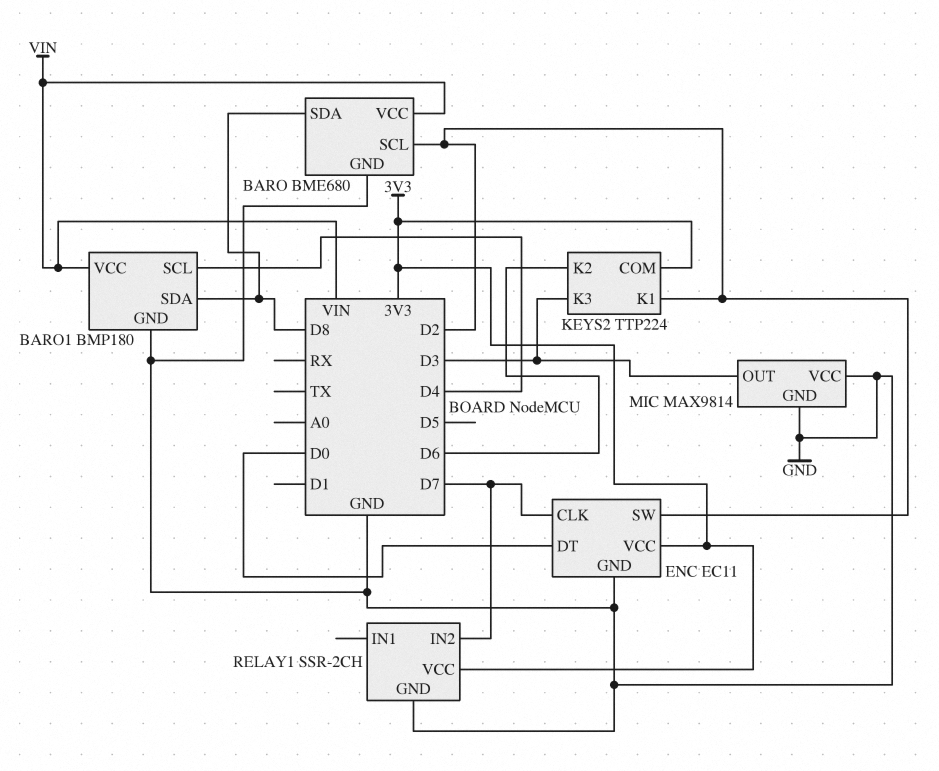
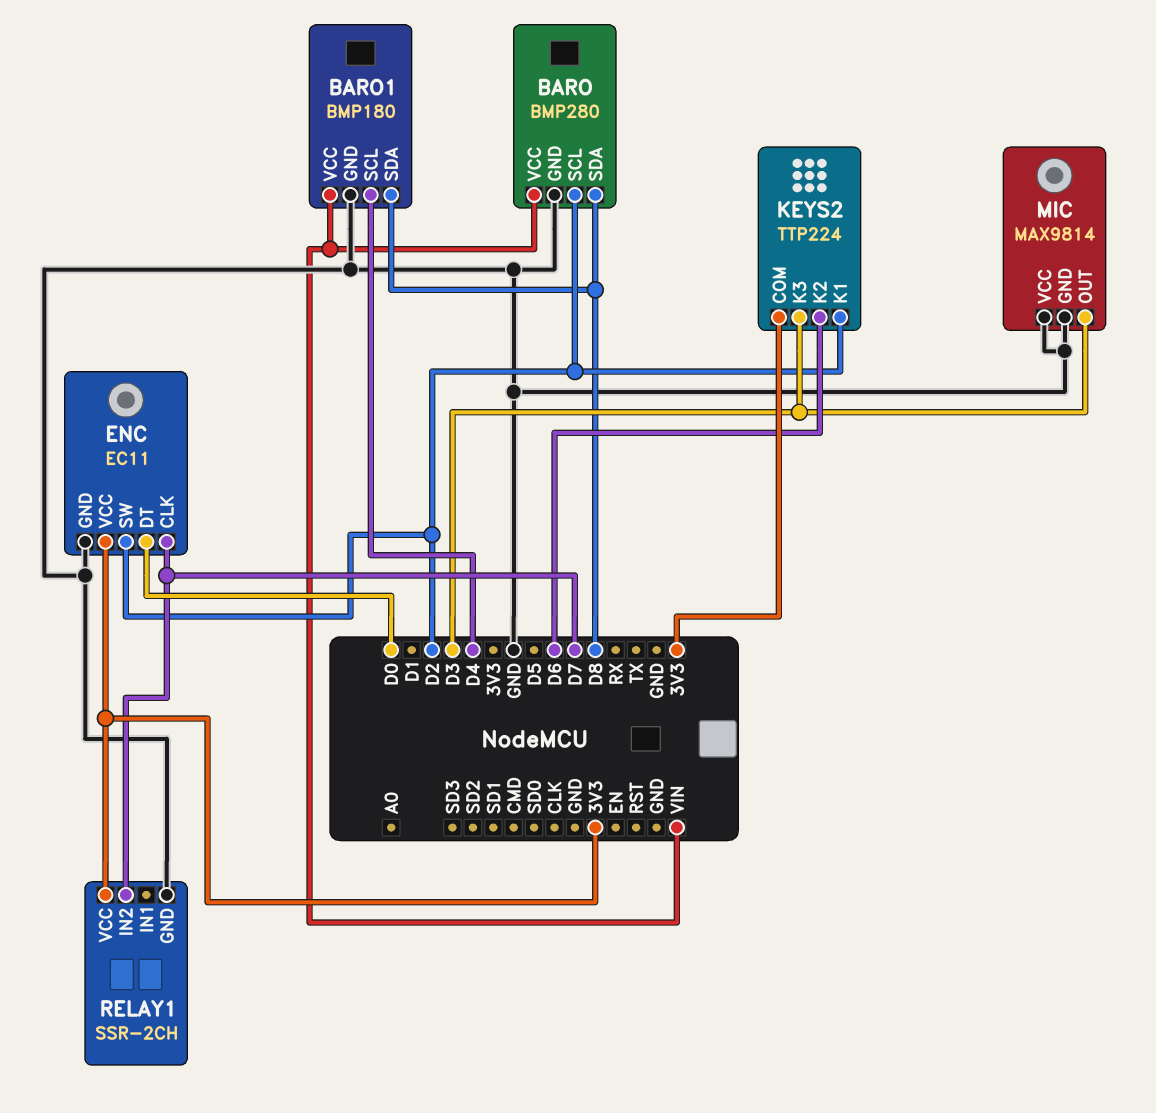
BARO: BME680 -> BMP280

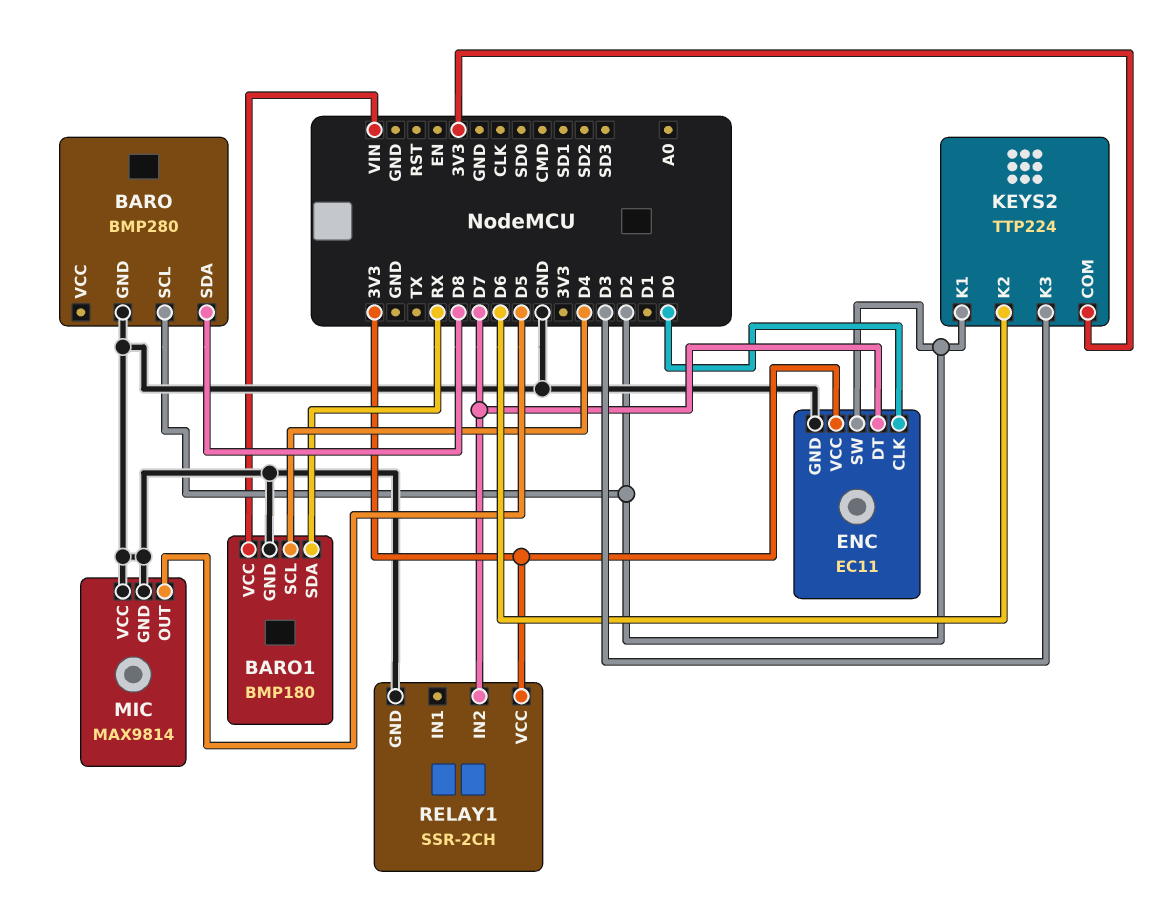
BARO pin VCC: VIN -> none
BARO1 pin SDA: D8 -> RX
ENC pin CLK: D7 -> D0
ENC pin DT: D0 -> D7
MIC pin OUT: D3 -> D5

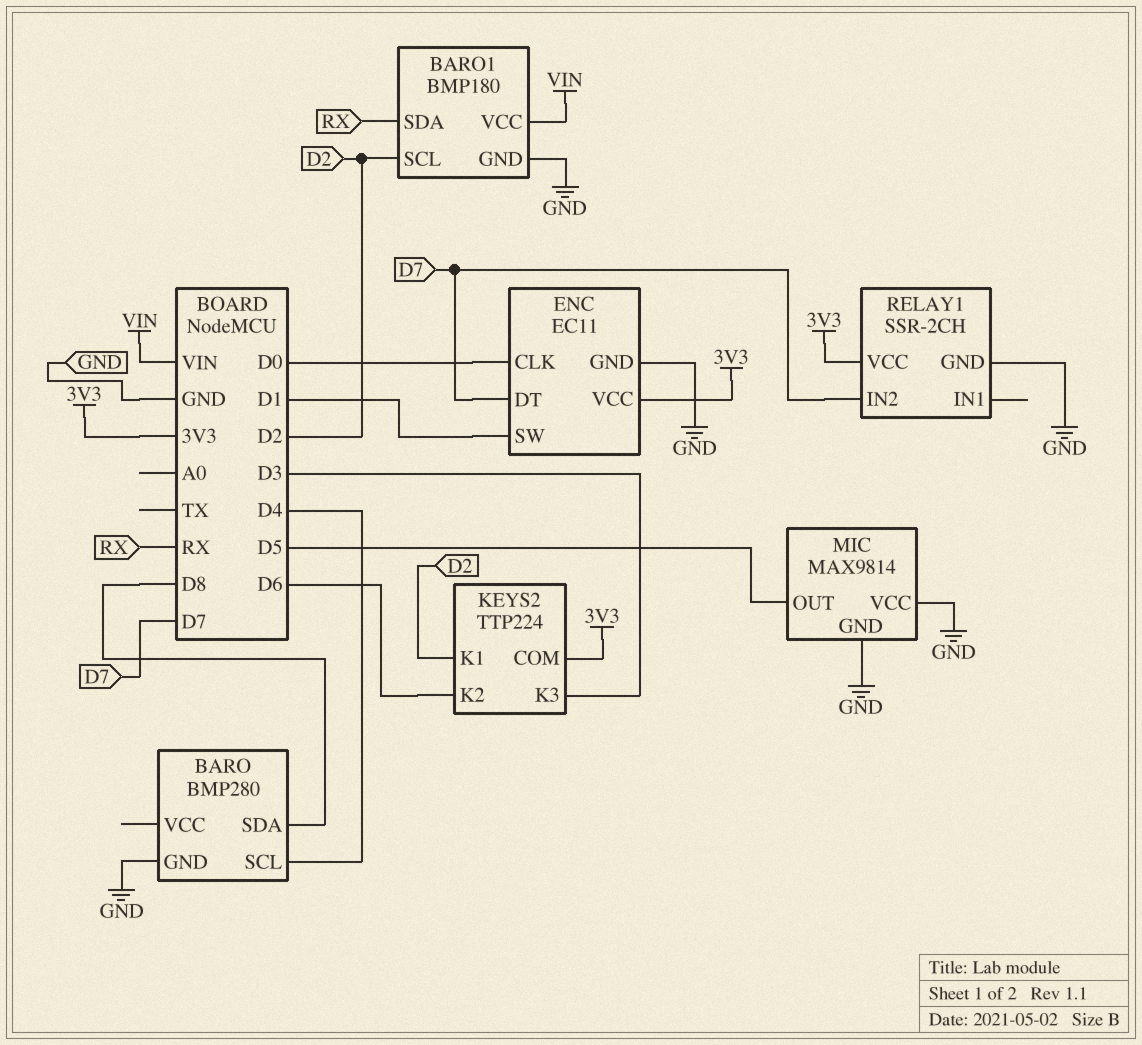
BARO pin SCL: D2 -> D4
BARO1 pin SCL: D4 -> D2
ENC pin SW: D2 -> D1

